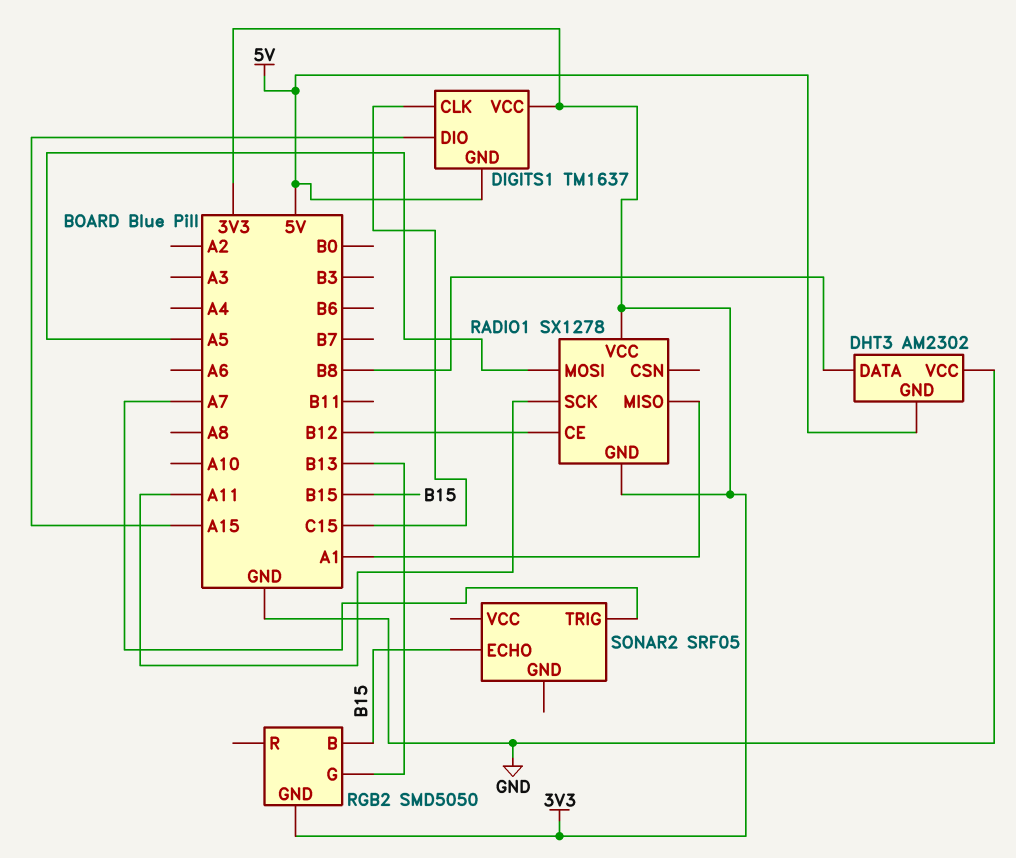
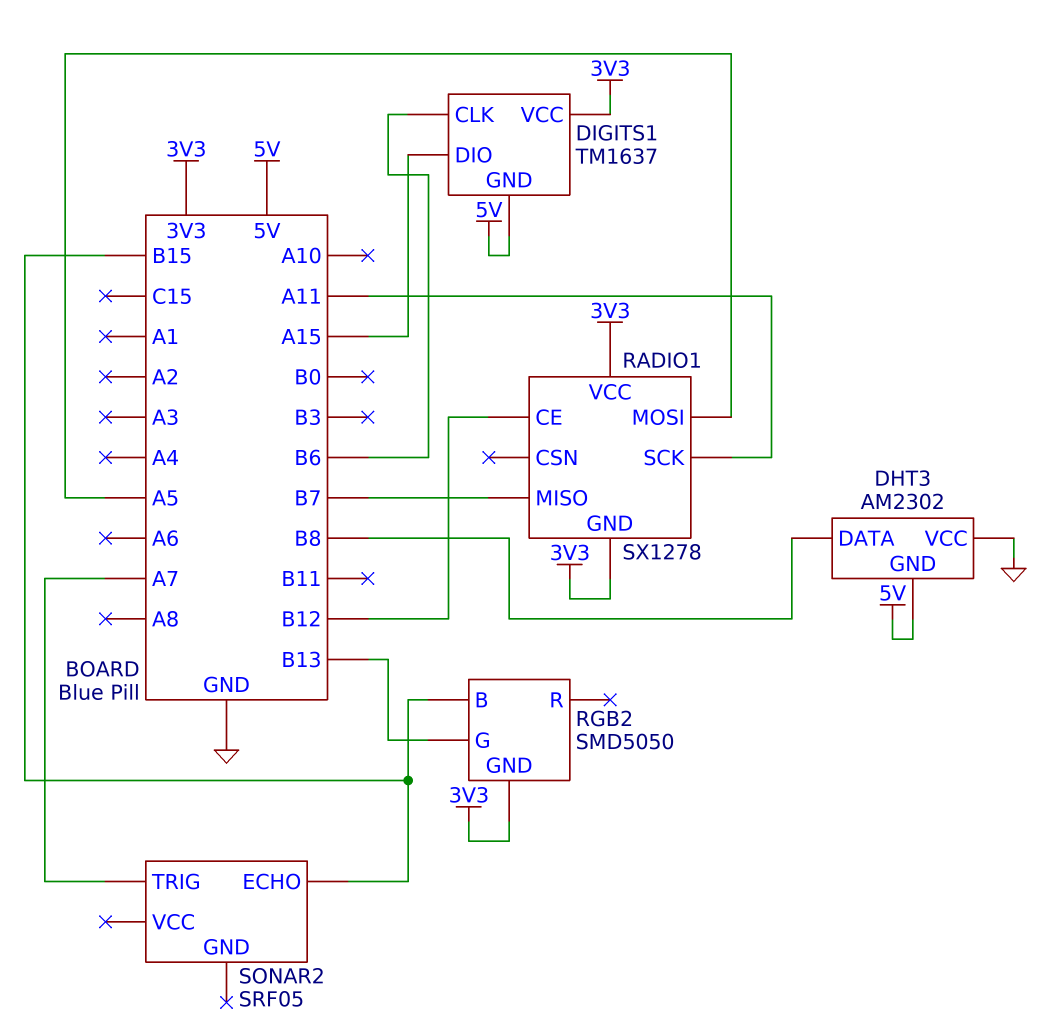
DIGITS1 pin CLK: C15 -> B6
RADIO1 pin MISO: A1 -> B7

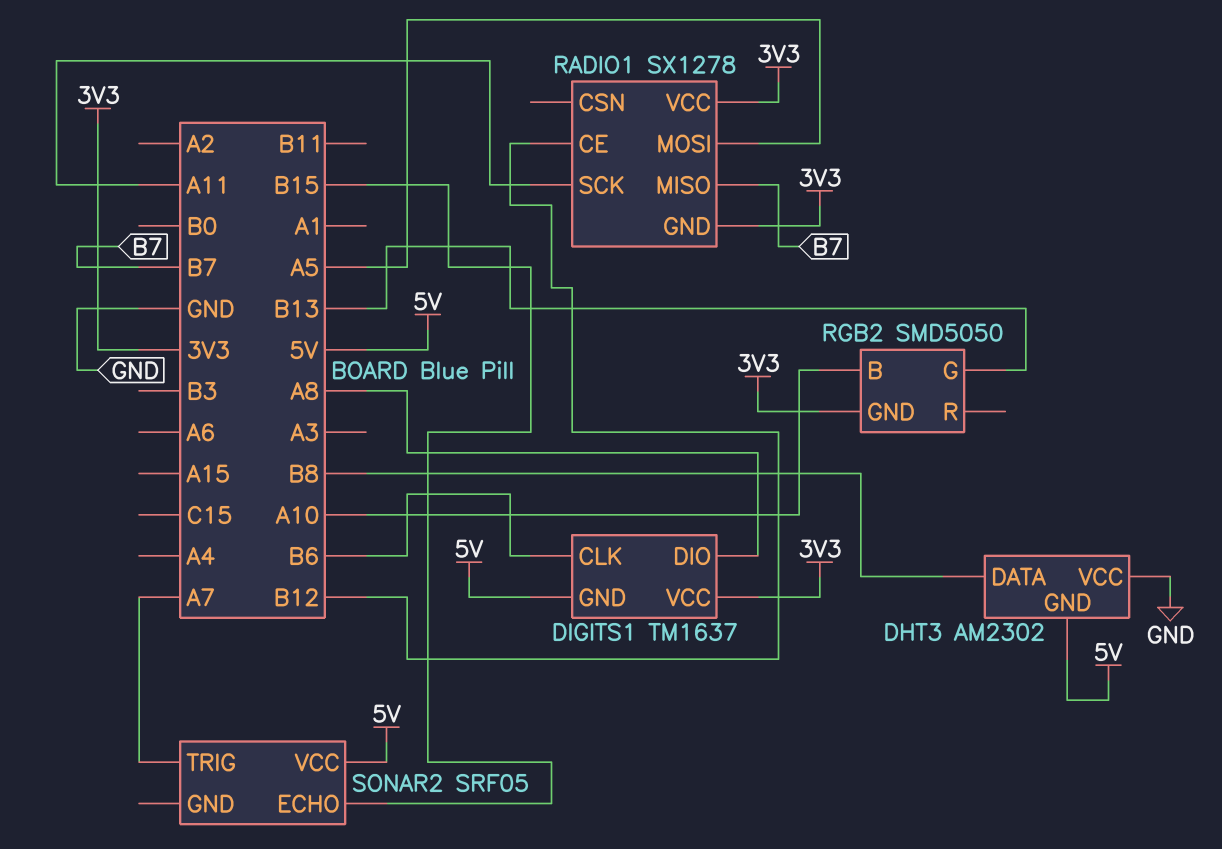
DIGITS1 pin DIO: A15 -> A8
RGB2 pin B: B15 -> A10
SONAR2 pin VCC: none -> 5V

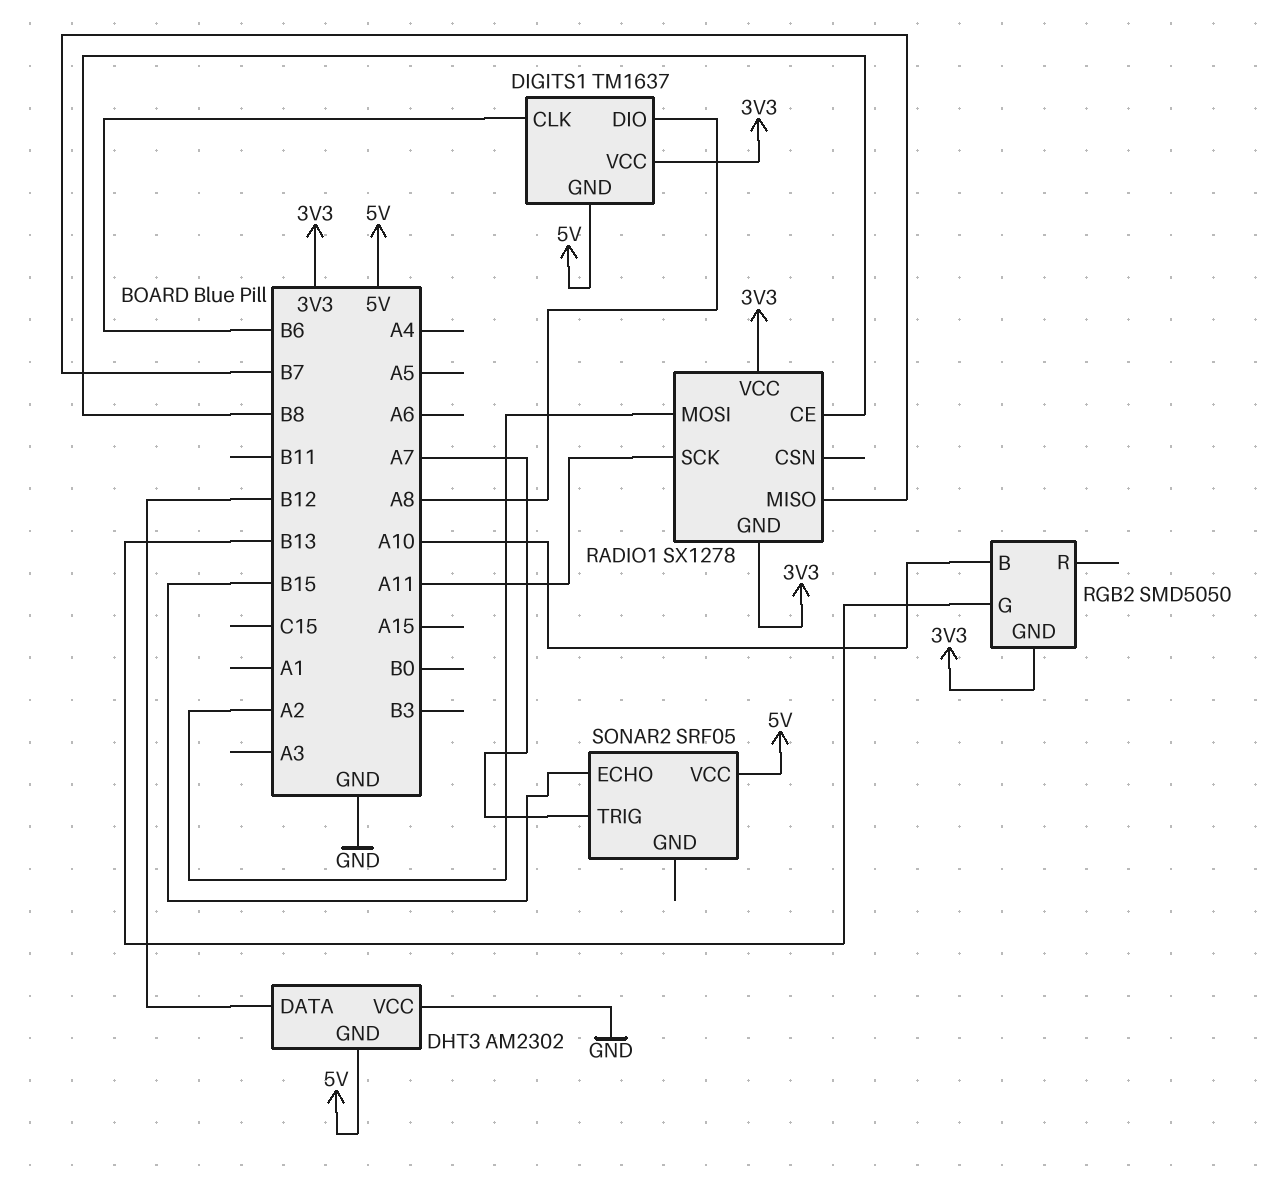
DHT3 pin DATA: B8 -> B12
RADIO1 pin CE: B12 -> B8
RADIO1 pin MOSI: A5 -> A2

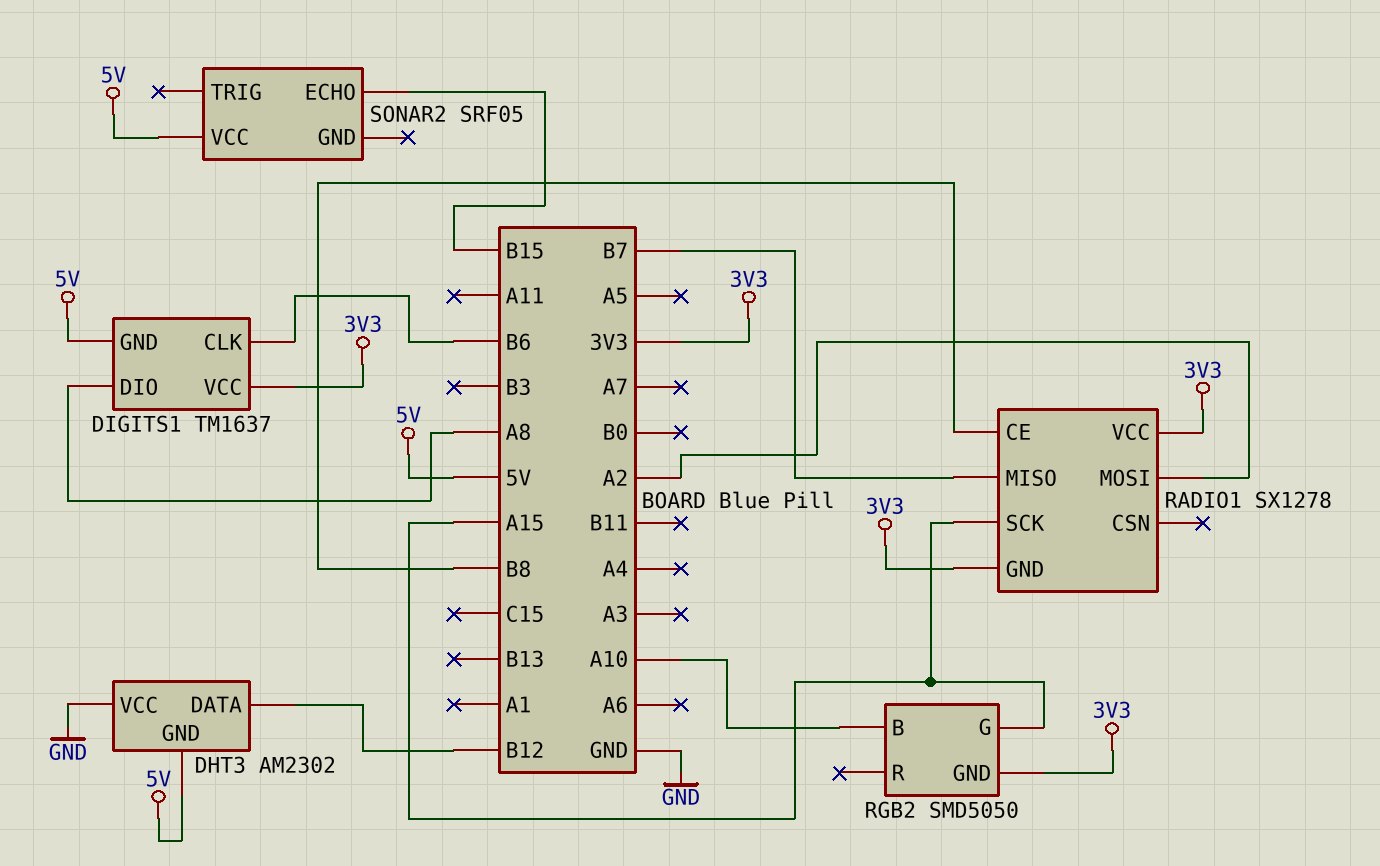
RADIO1 pin SCK: A11 -> A15
RGB2 pin G: B13 -> A15
SONAR2 pin TRIG: A7 -> none

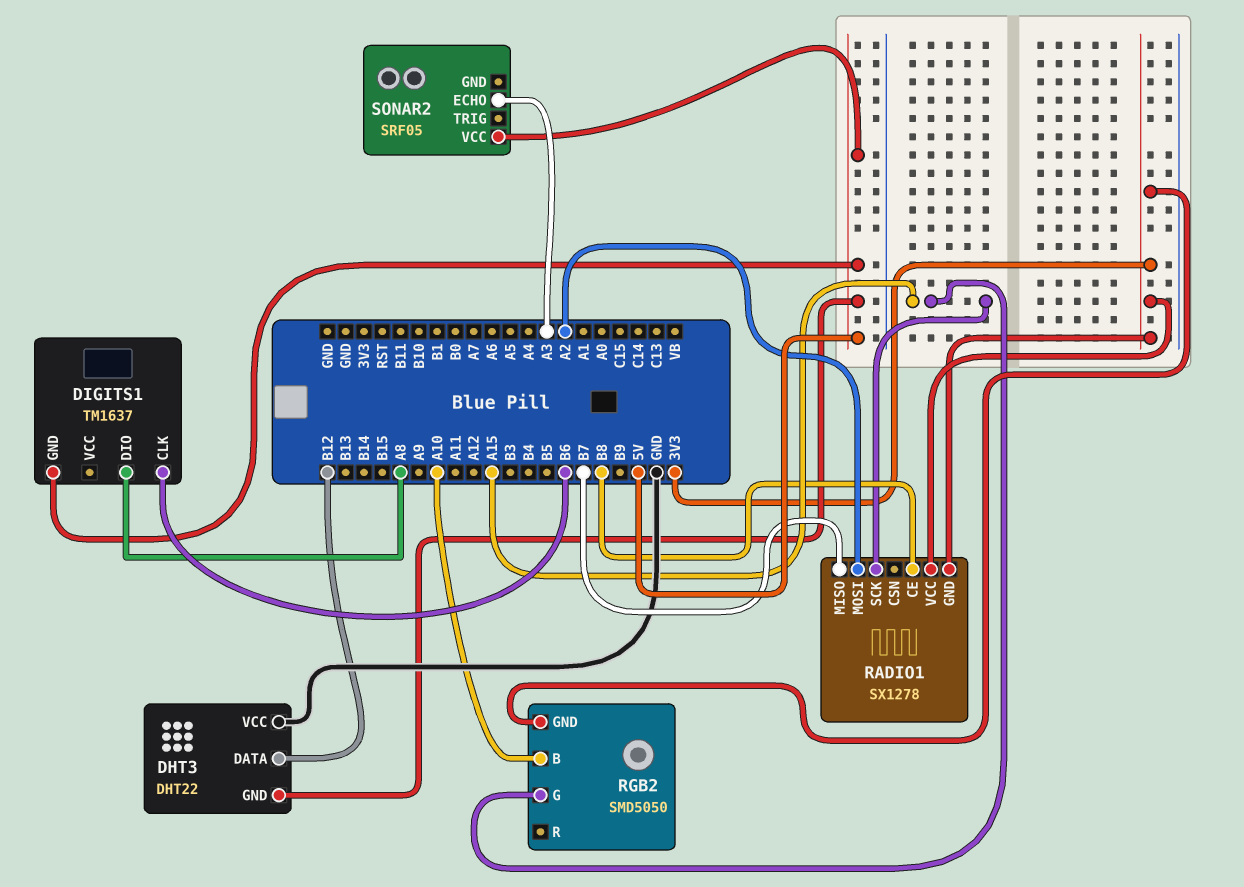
DHT3: AM2302 -> DHT22
DIGITS1 pin VCC: 3V3 -> none
SONAR2 pin ECHO: B15 -> A3

